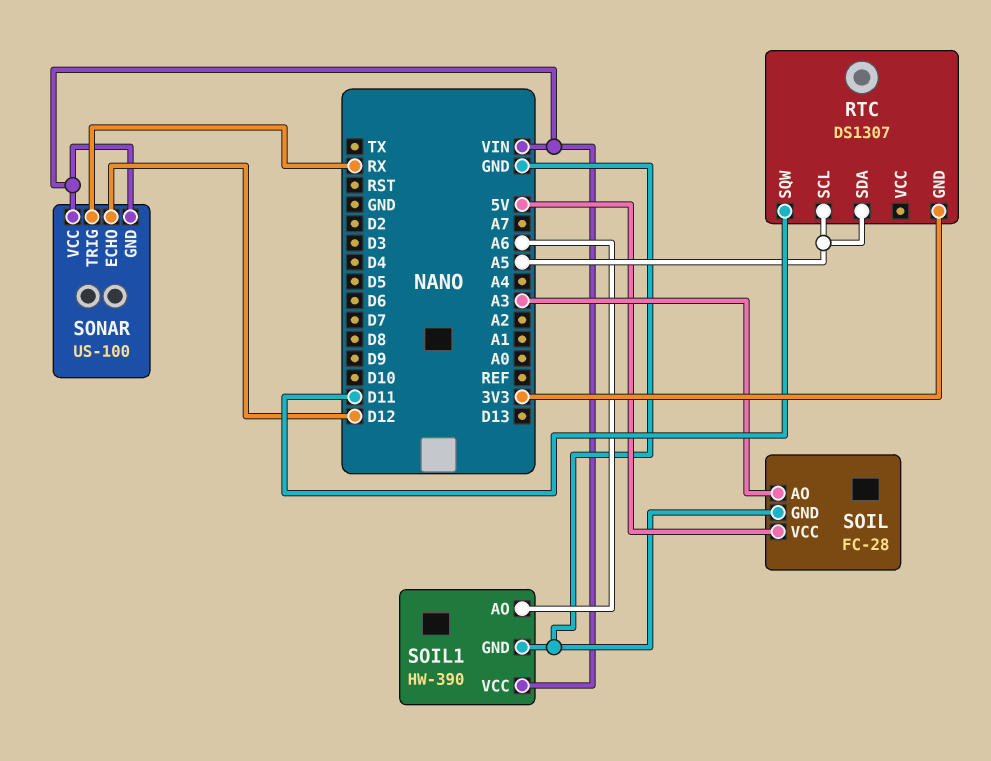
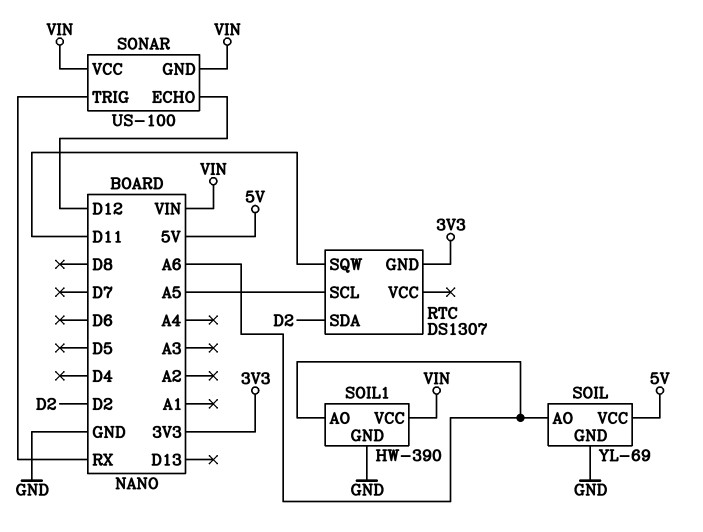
RTC pin SDA: A5 -> D2
SOIL: FC-28 -> YL-69
SOIL pin AO: A3 -> A6

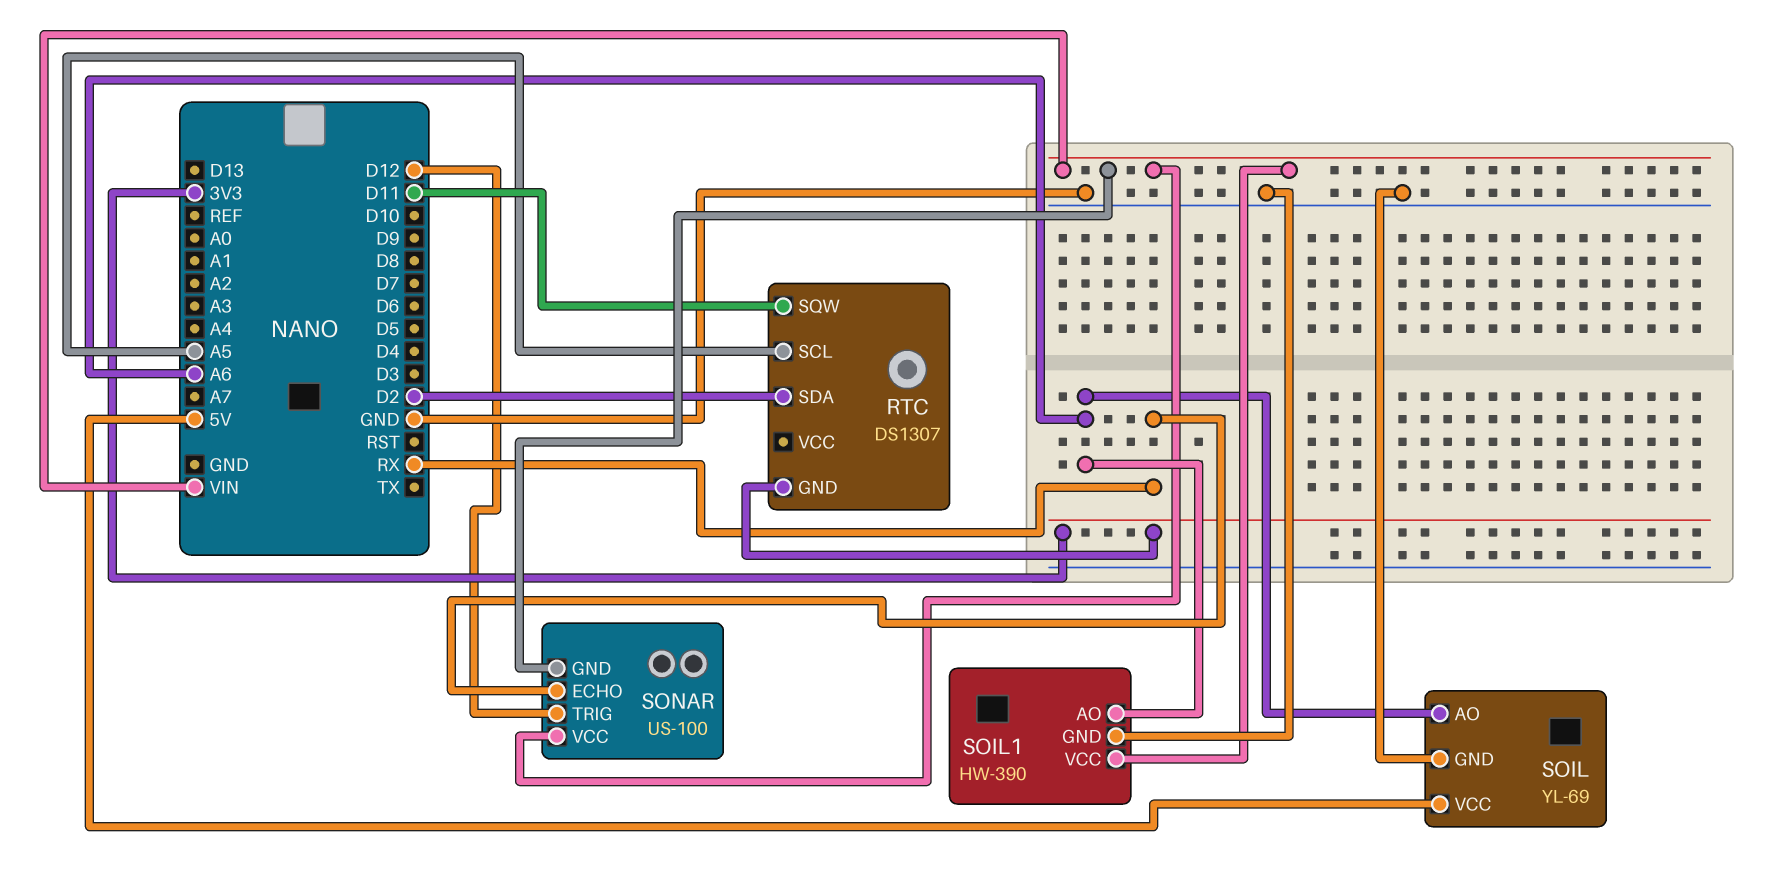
SONAR pin ECHO: D12 -> RX
SONAR pin TRIG: RX -> D12

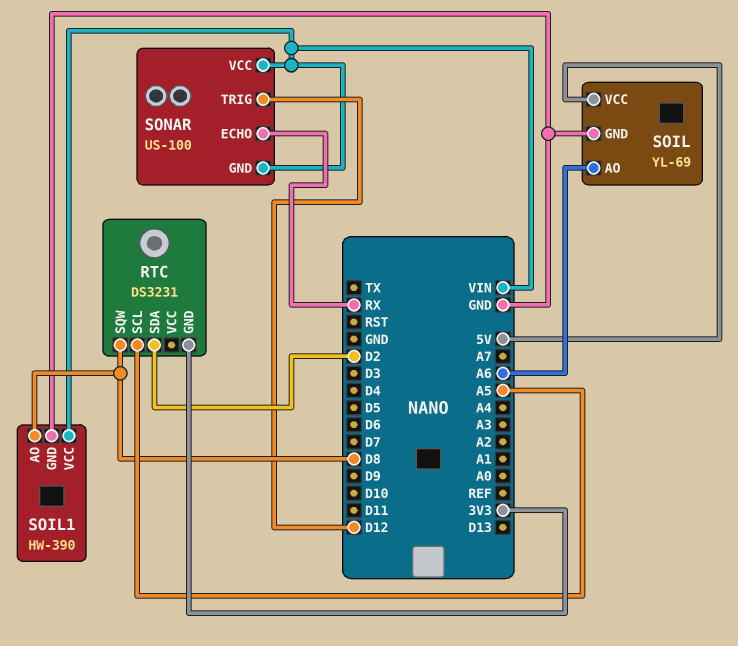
RTC: DS1307 -> DS3231
RTC pin SQW: D11 -> D8
SOIL1 pin AO: A6 -> D8

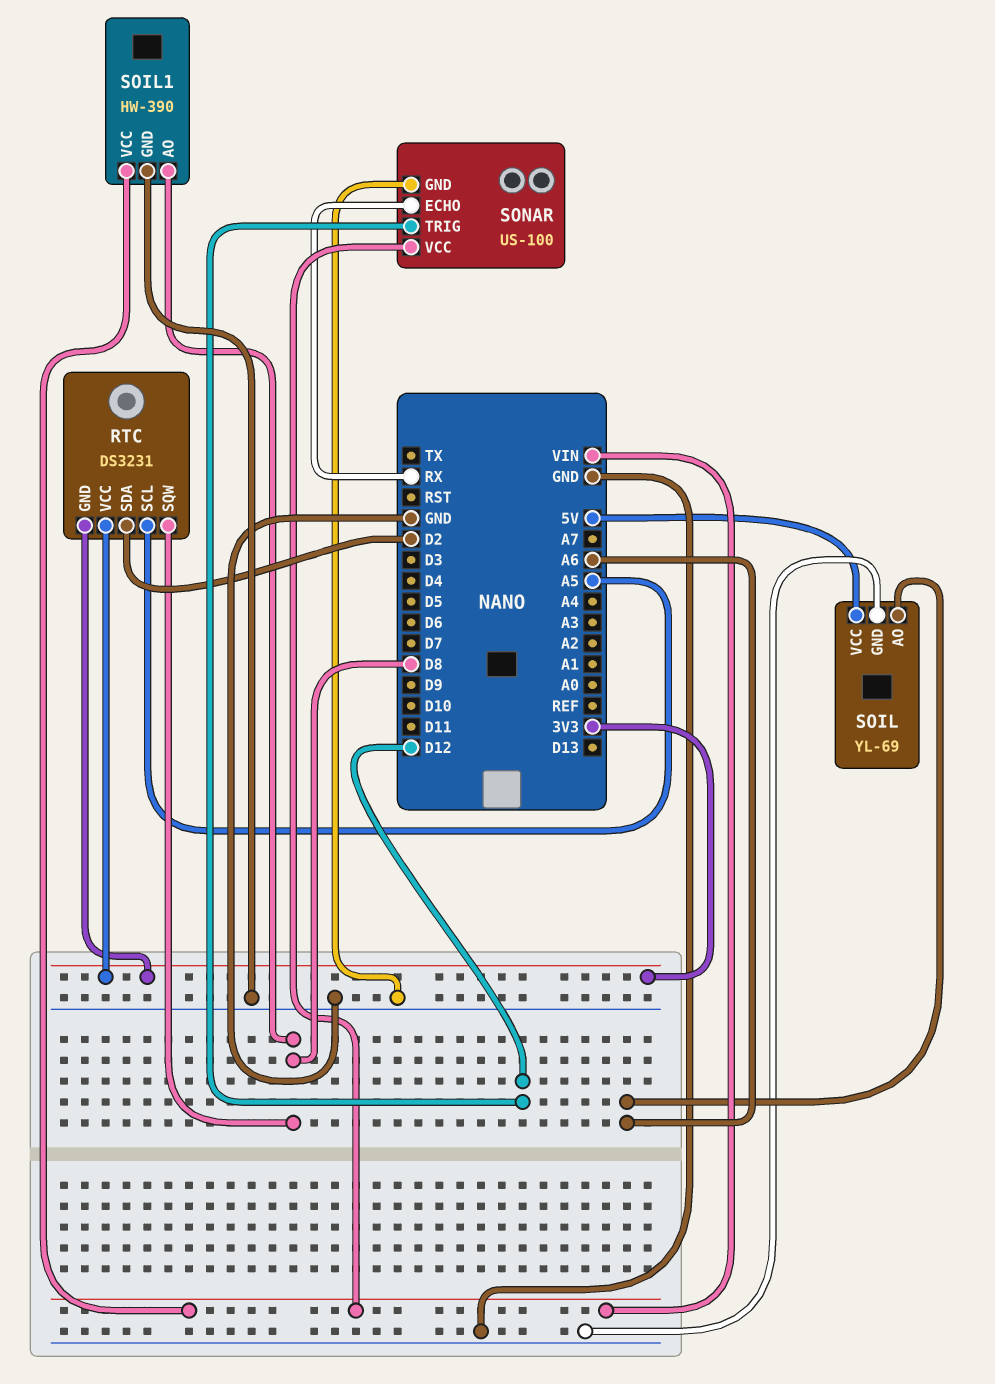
RTC pin VCC: none -> 3V3
SONAR pin GND: VIN -> GND

